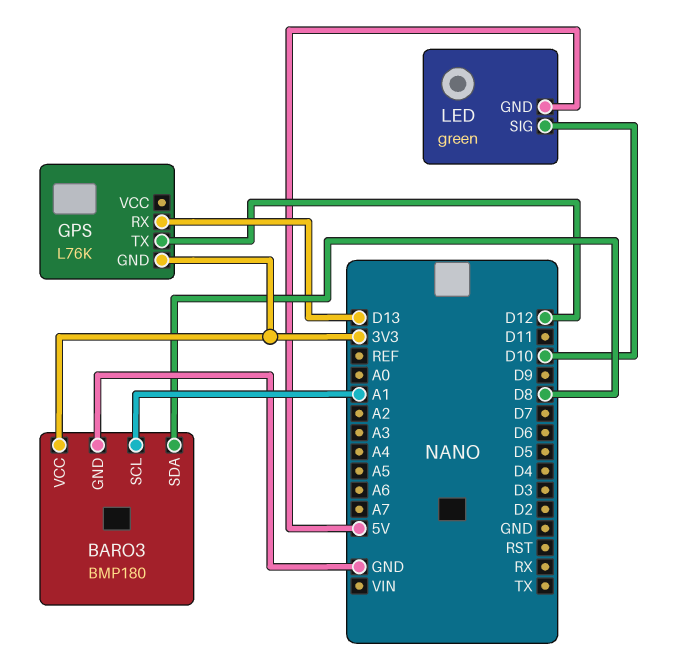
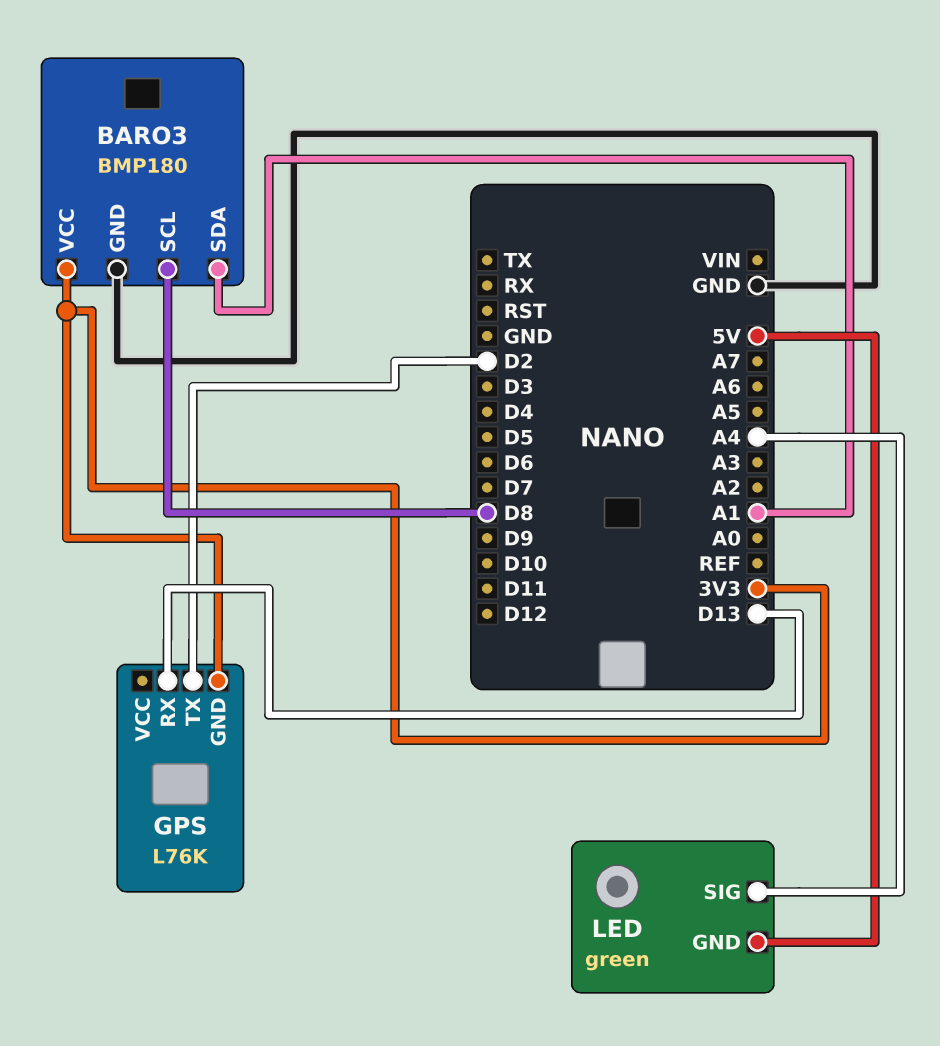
BARO3 pin SCL: A1 -> D8
BARO3 pin SDA: D8 -> A1
GPS pin TX: D12 -> D2
LED pin SIG: D10 -> A4

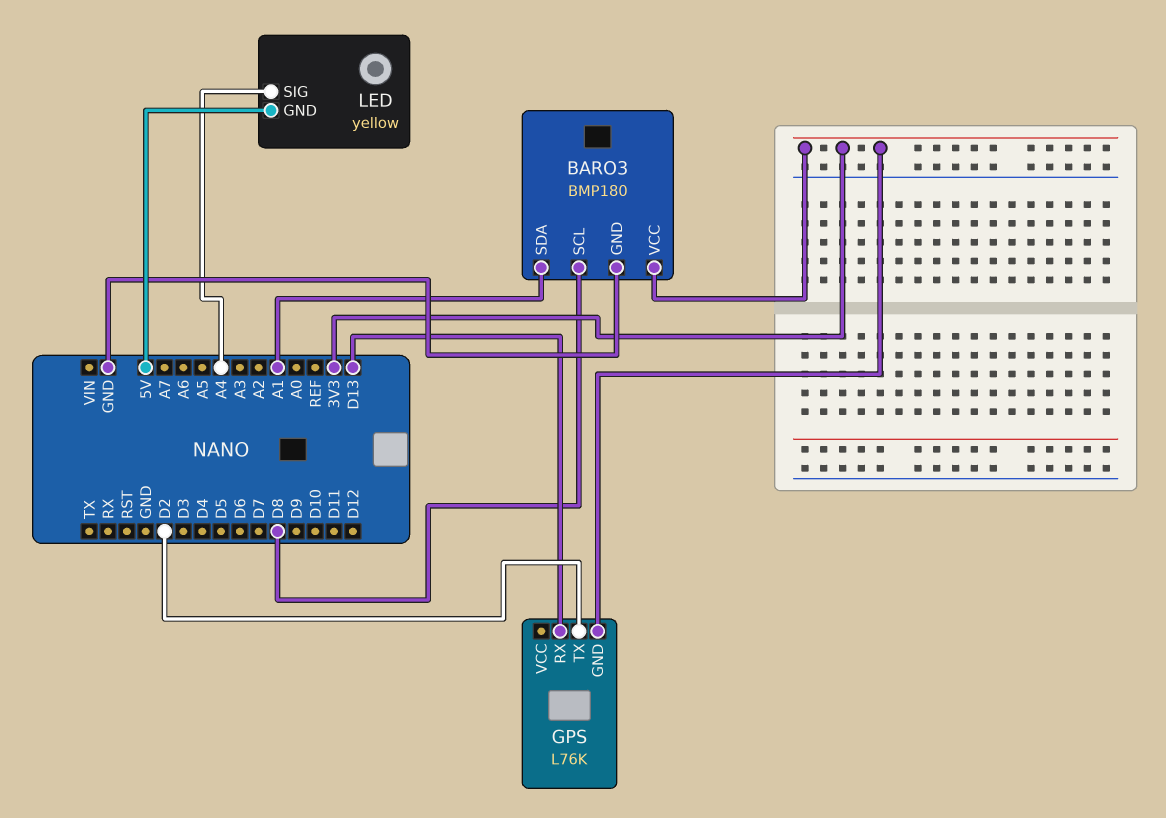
LED: green -> yellow

